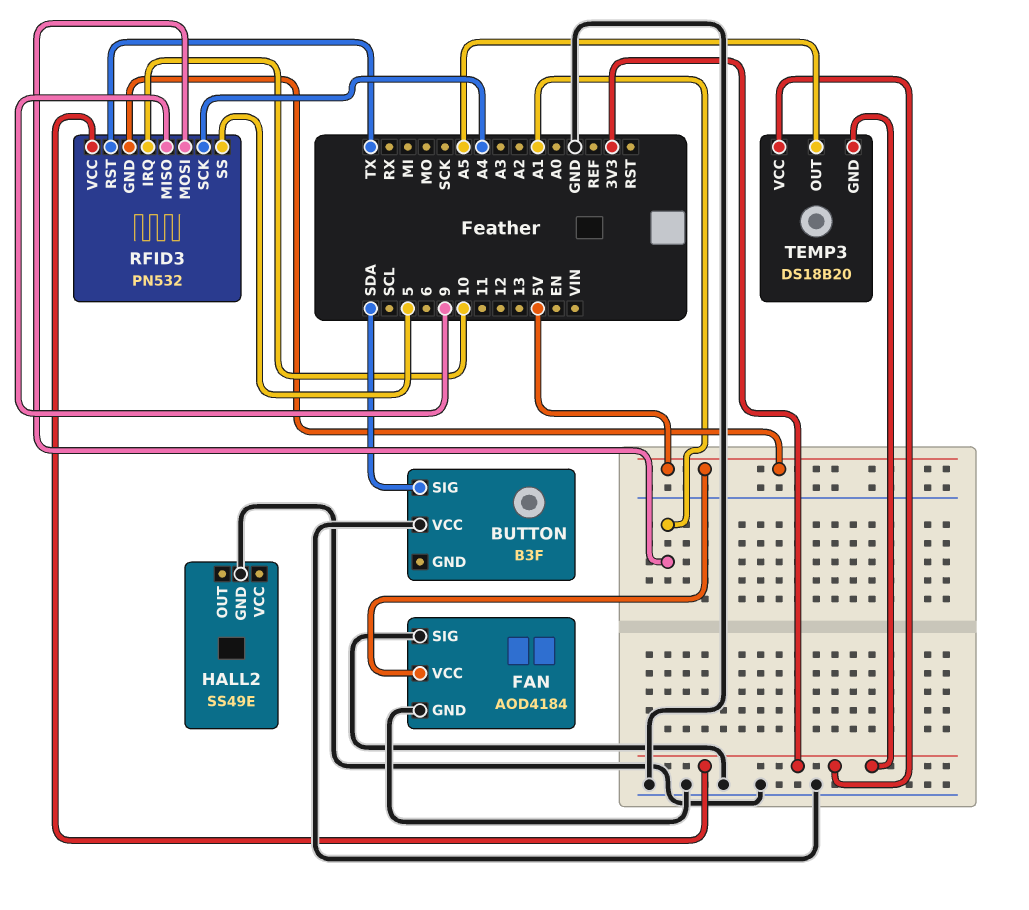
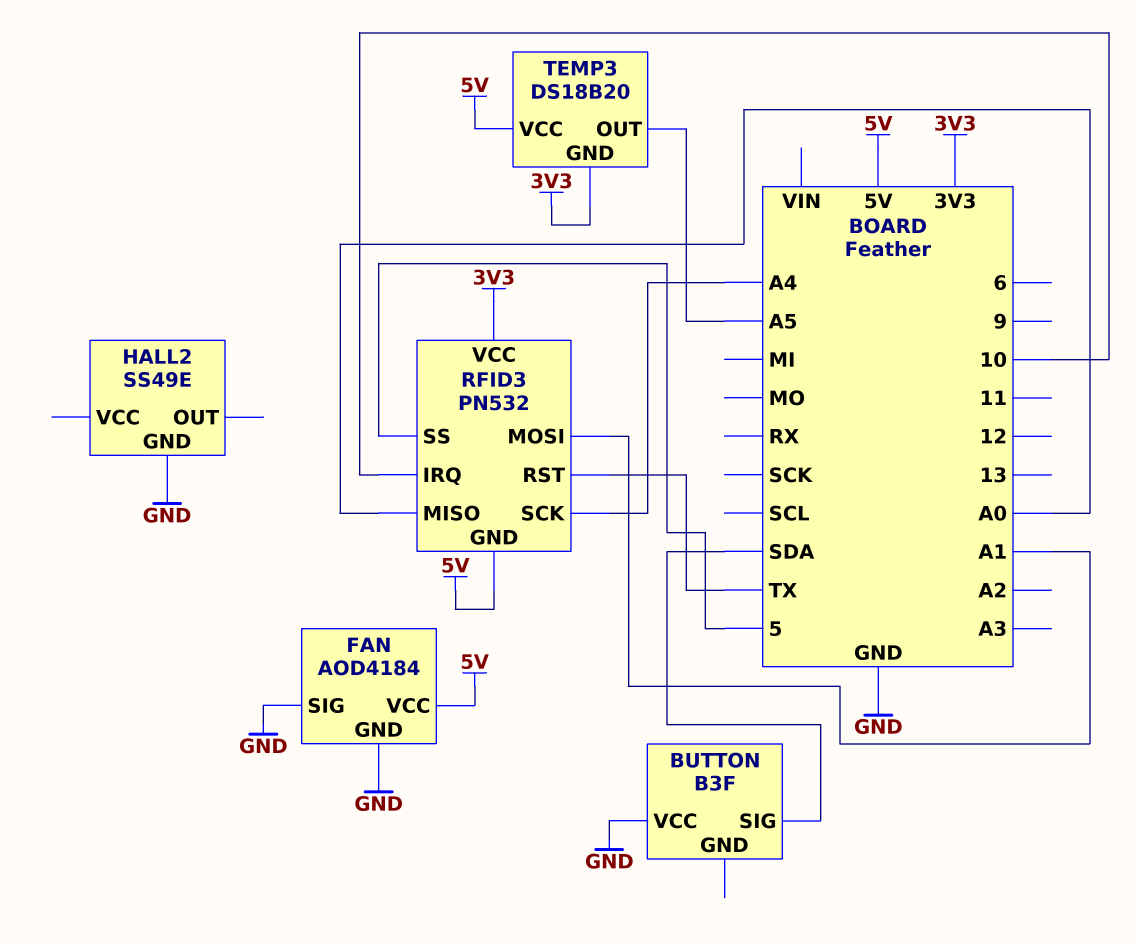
RFID3 pin MISO: 9 -> A0
TEMP3 pin VCC: 3V3 -> 5V

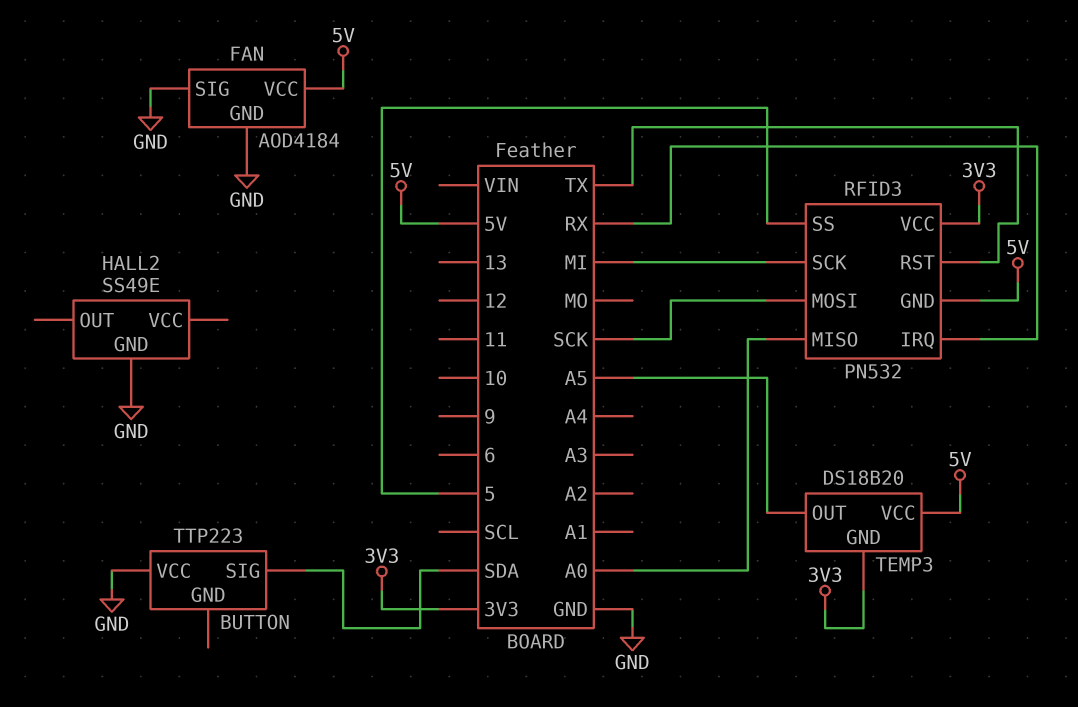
BUTTON: B3F -> TTP223
RFID3 pin IRQ: 10 -> RX
RFID3 pin MOSI: A1 -> SCK
RFID3 pin SCK: A4 -> MI

